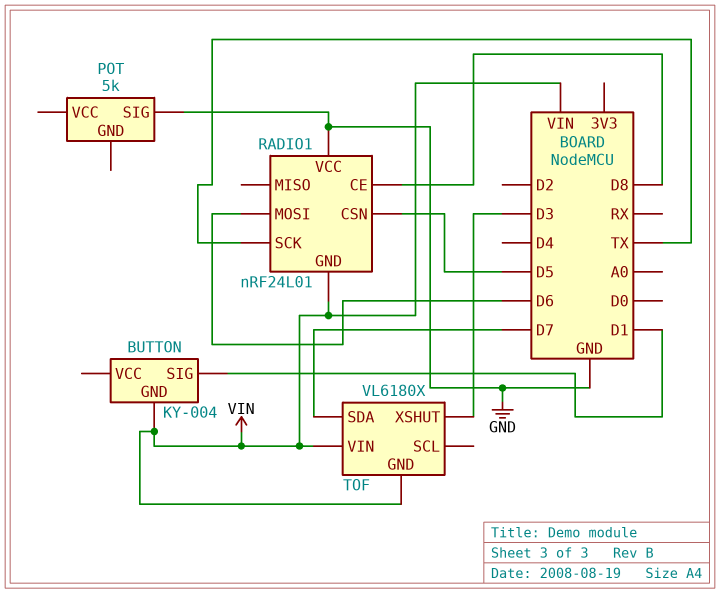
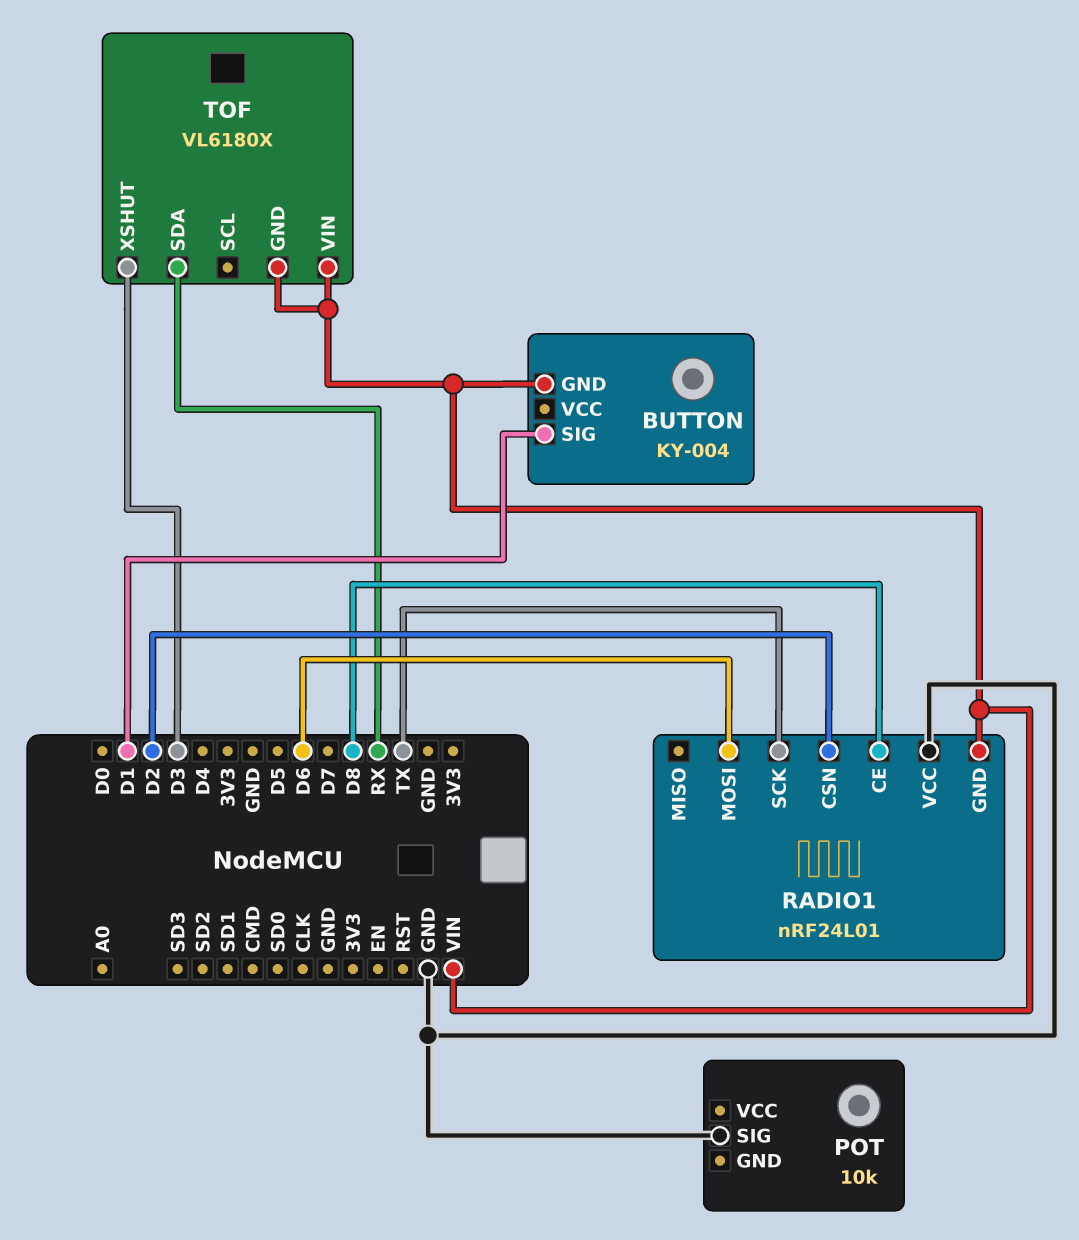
POT: 5k -> 10k
RADIO1 pin CSN: D5 -> D2
TOF pin SDA: D7 -> RX

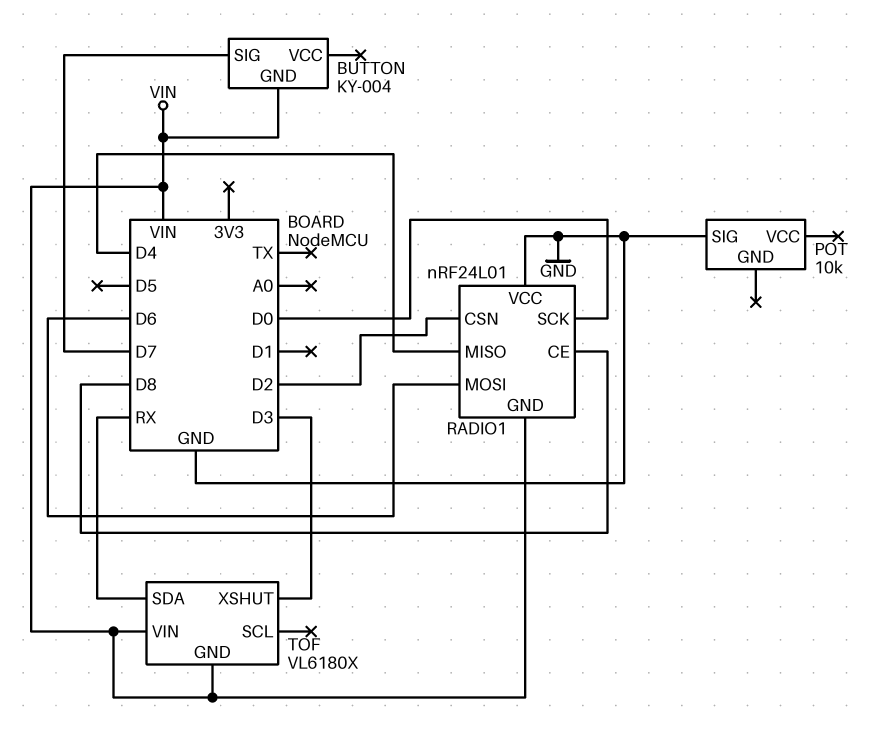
BUTTON pin SIG: D1 -> D7
RADIO1 pin MISO: none -> D4
RADIO1 pin SCK: TX -> D0

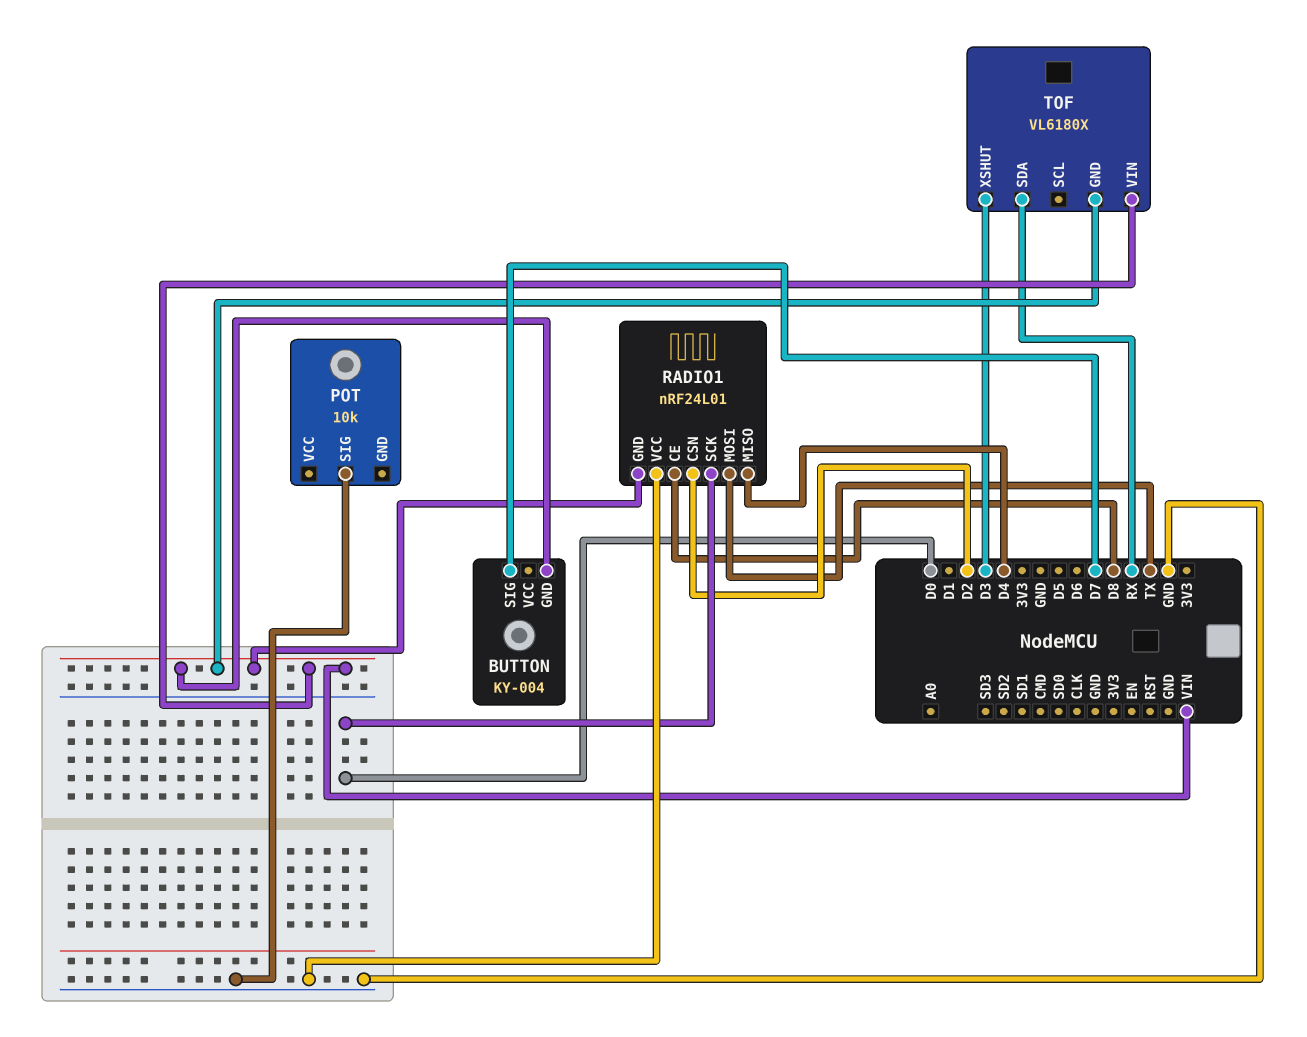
RADIO1 pin MOSI: D6 -> TX

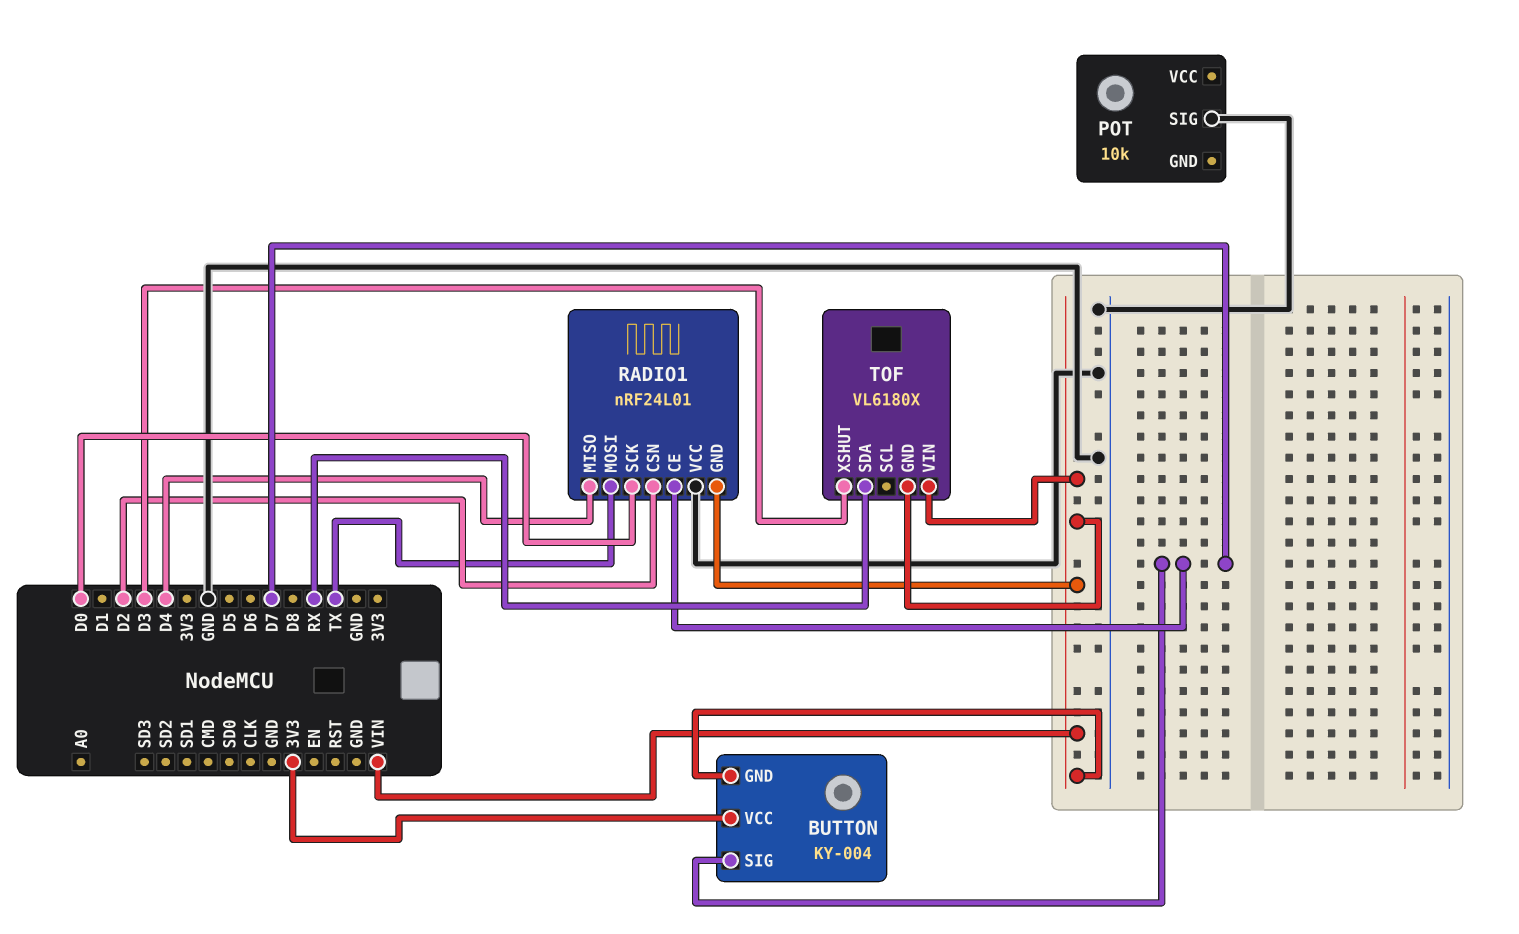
BUTTON pin VCC: none -> 3V3
RADIO1 pin CE: D8 -> D7

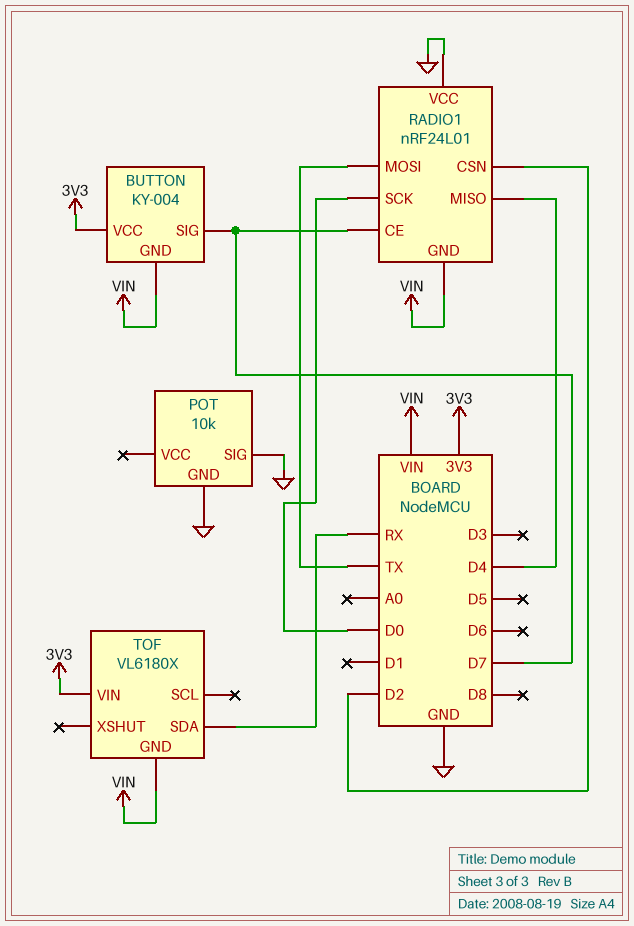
POT pin GND: none -> GND
TOF pin VIN: VIN -> 3V3
TOF pin XSHUT: D3 -> none

